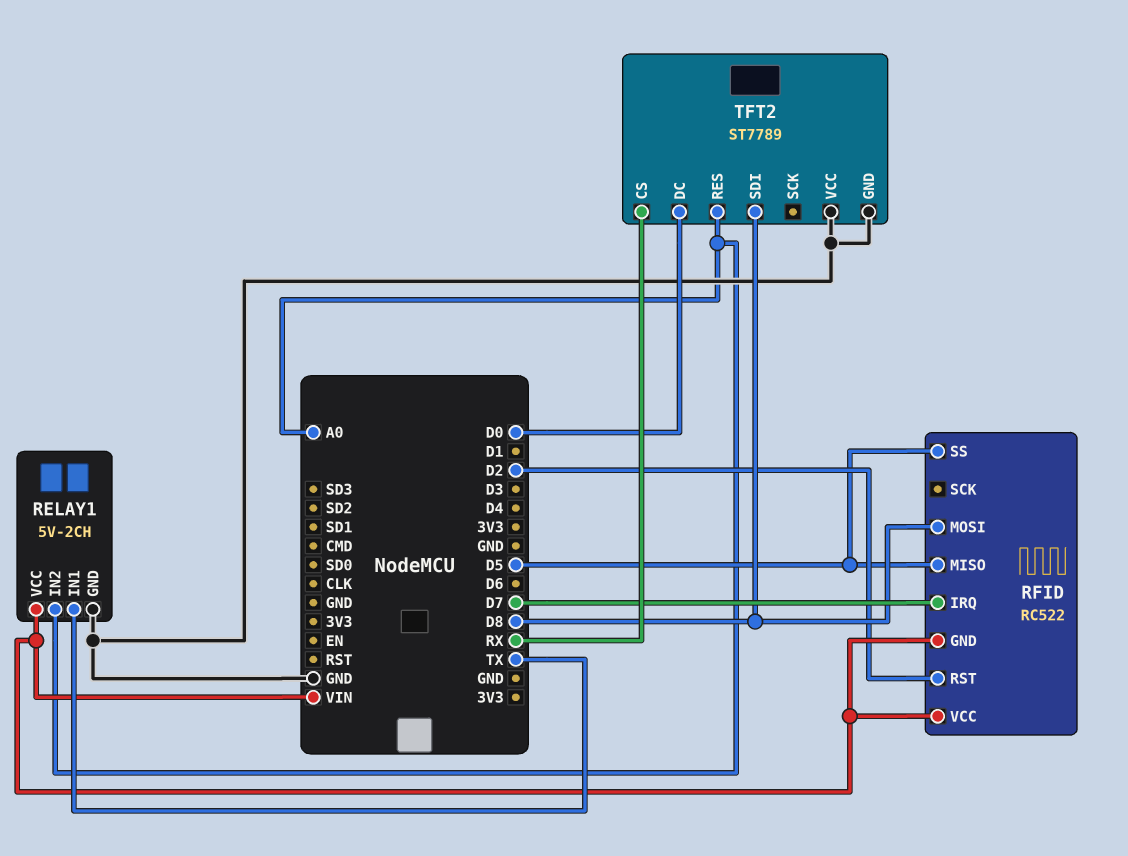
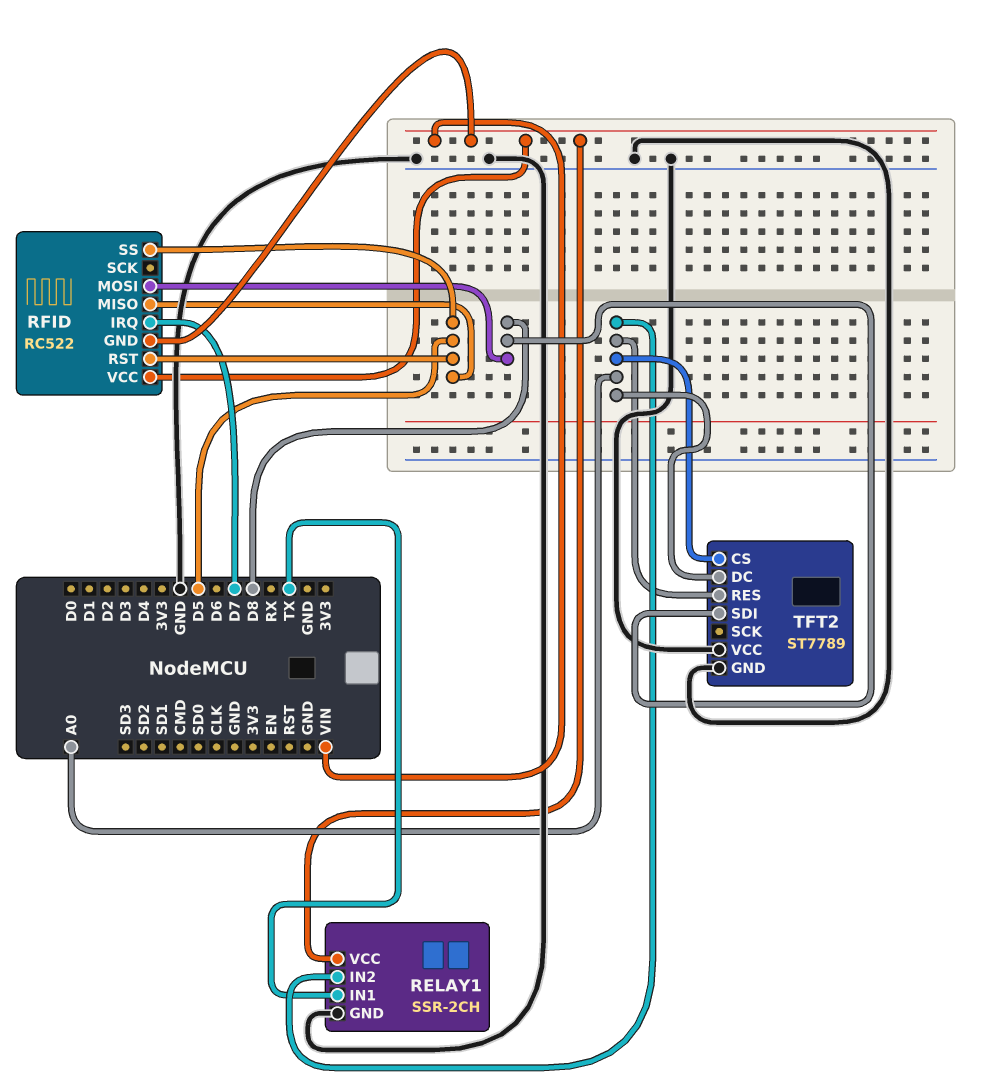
RELAY1: 5V-2CH -> SSR-2CH
RFID pin RST: D2 -> D5
TFT2 pin CS: RX -> A0
TFT2 pin DC: D0 -> A0

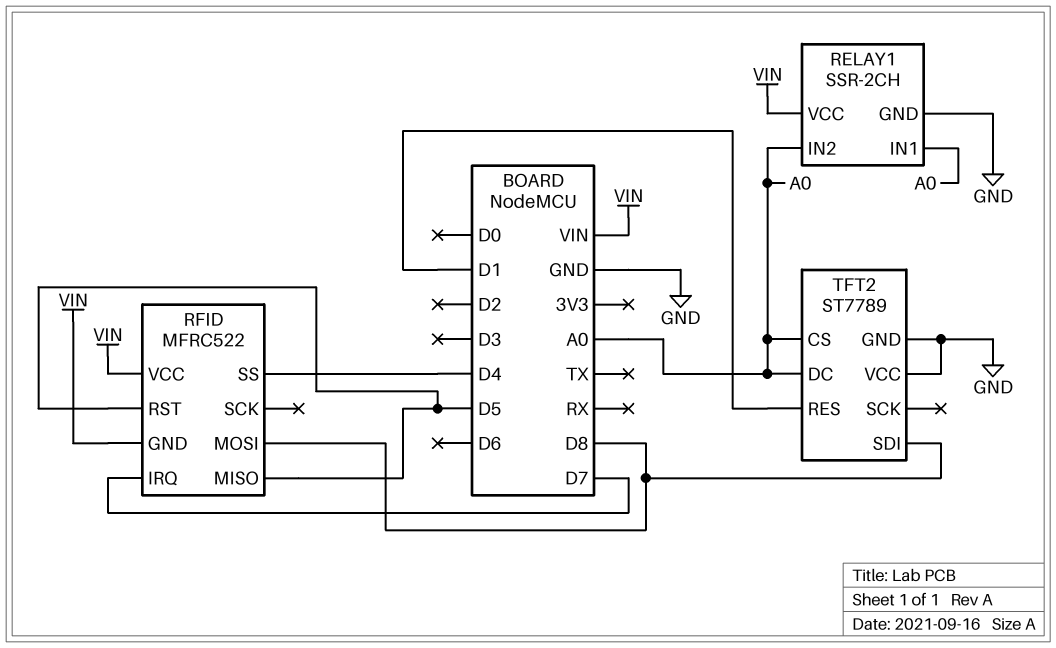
RELAY1 pin IN1: TX -> A0
RFID: RC522 -> MFRC522
RFID pin SS: D5 -> D4
TFT2 pin RES: A0 -> D1

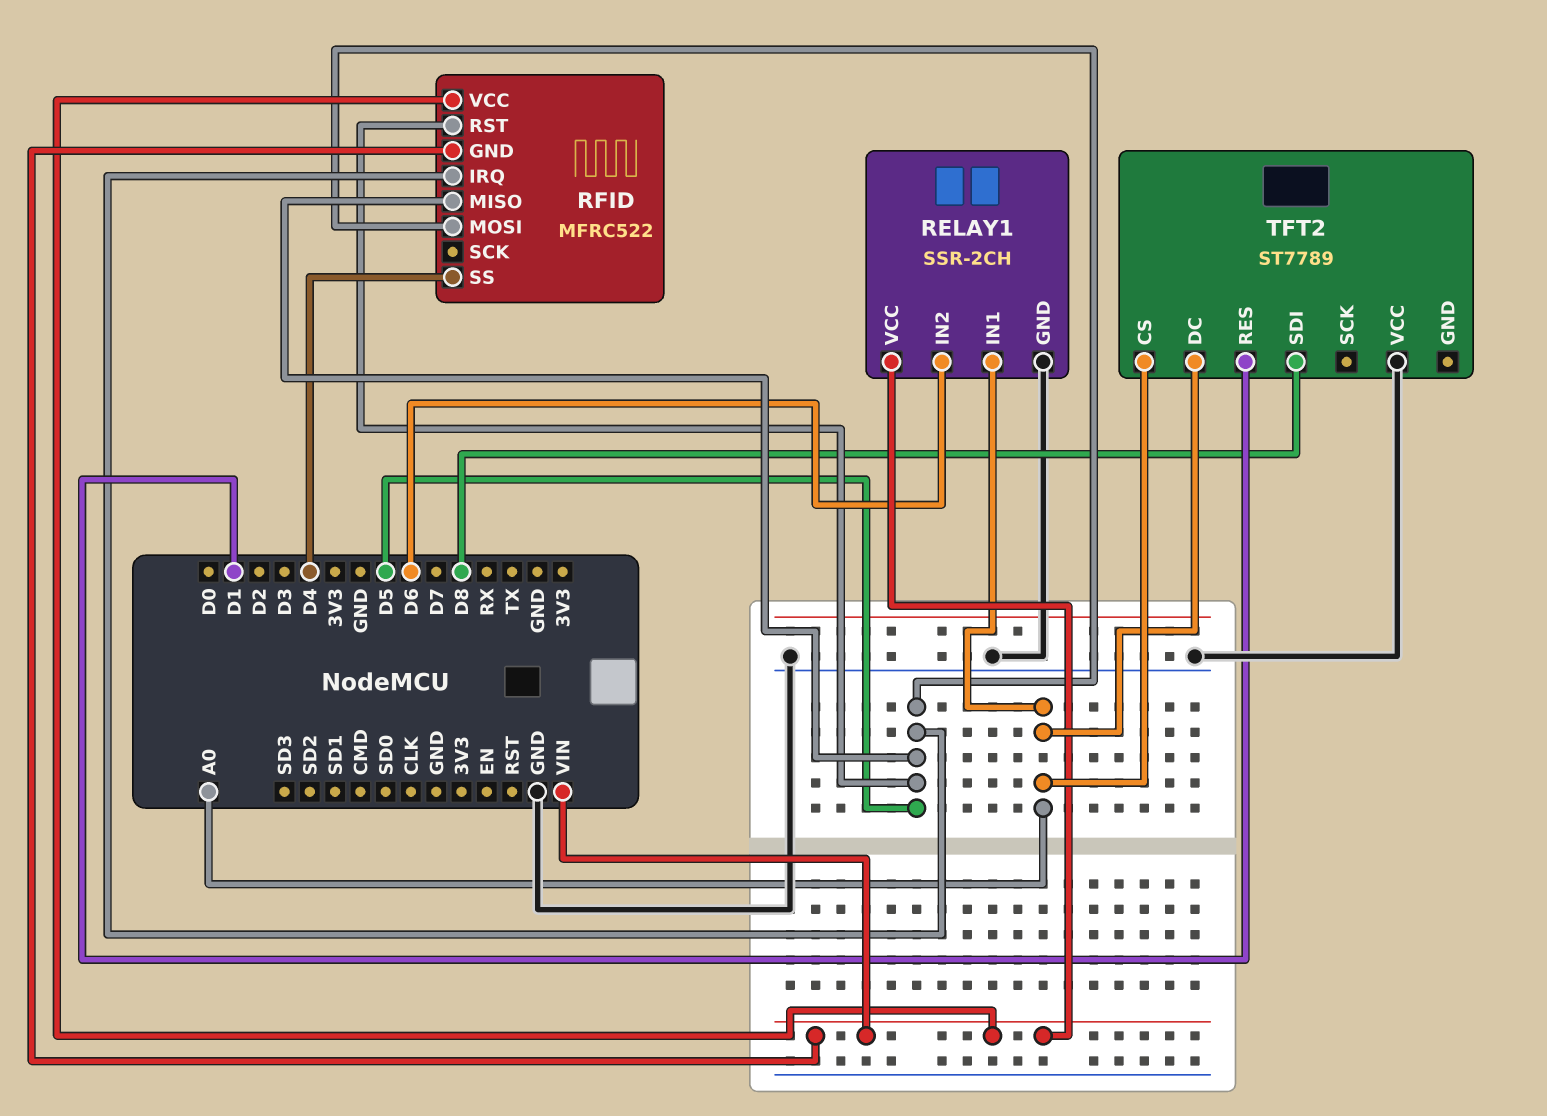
RELAY1 pin IN2: A0 -> D6
RFID pin IRQ: D7 -> D5
RFID pin MOSI: D8 -> D5
TFT2 pin GND: GND -> none

